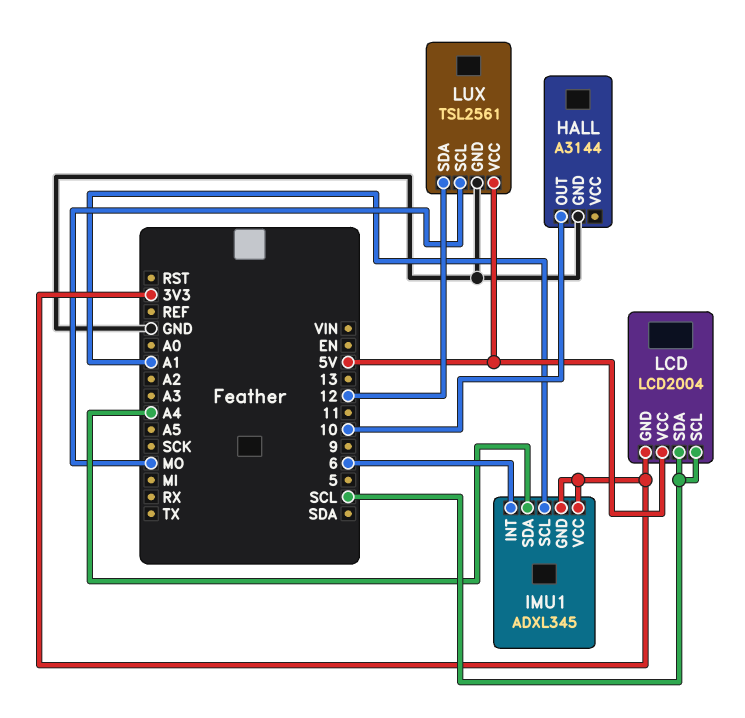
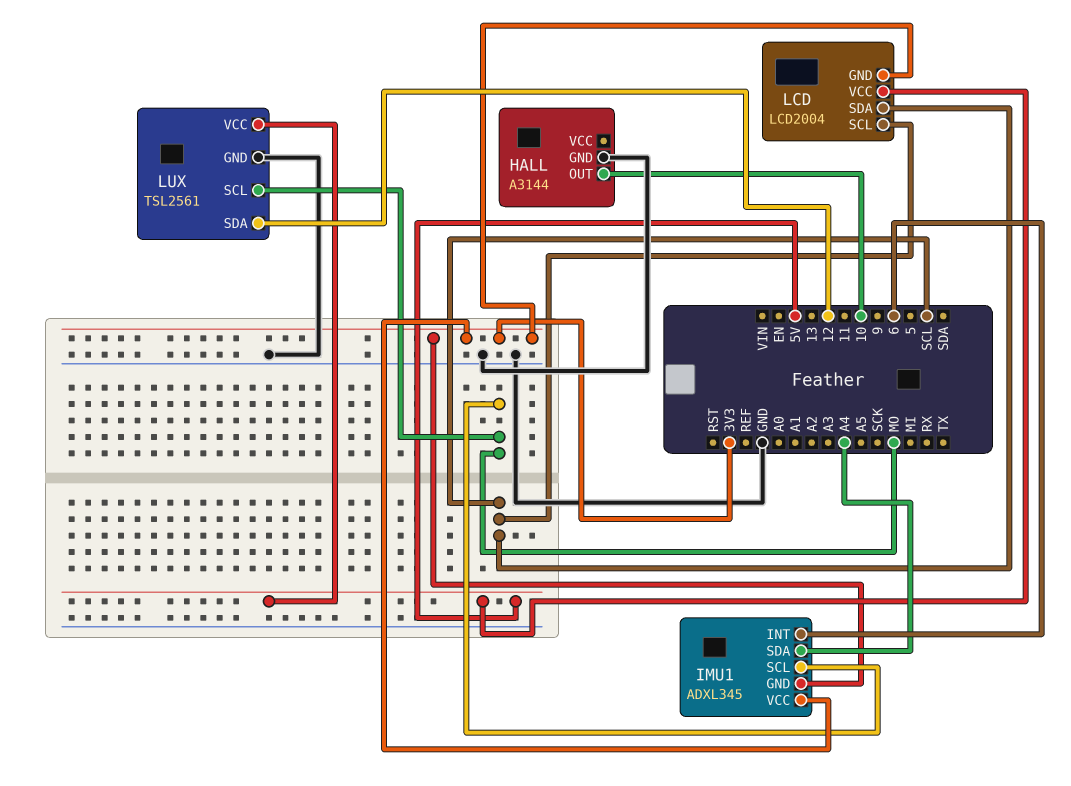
IMU1 pin SCL: A1 -> MO

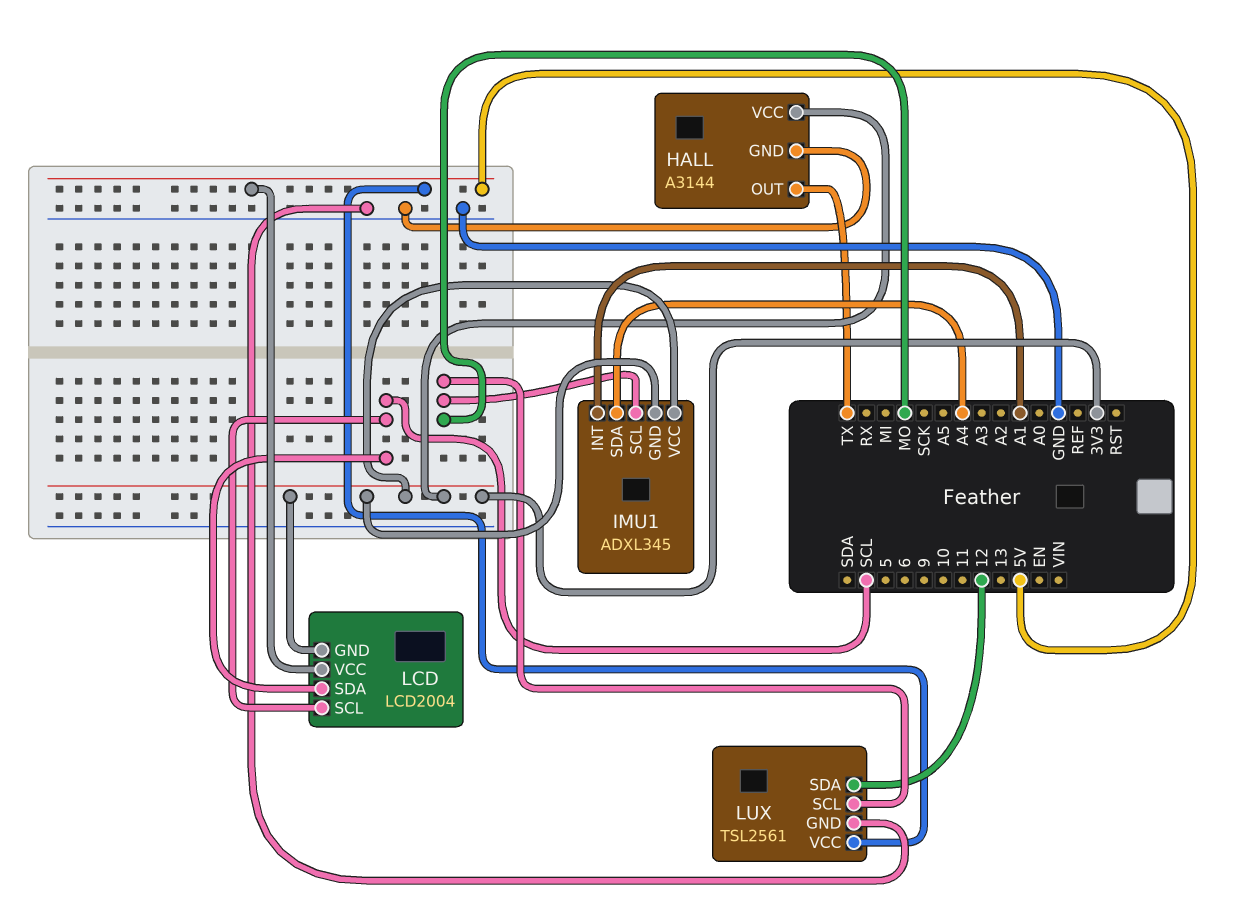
HALL pin OUT: 10 -> TX
HALL pin VCC: none -> 3V3
IMU1 pin INT: 6 -> A1

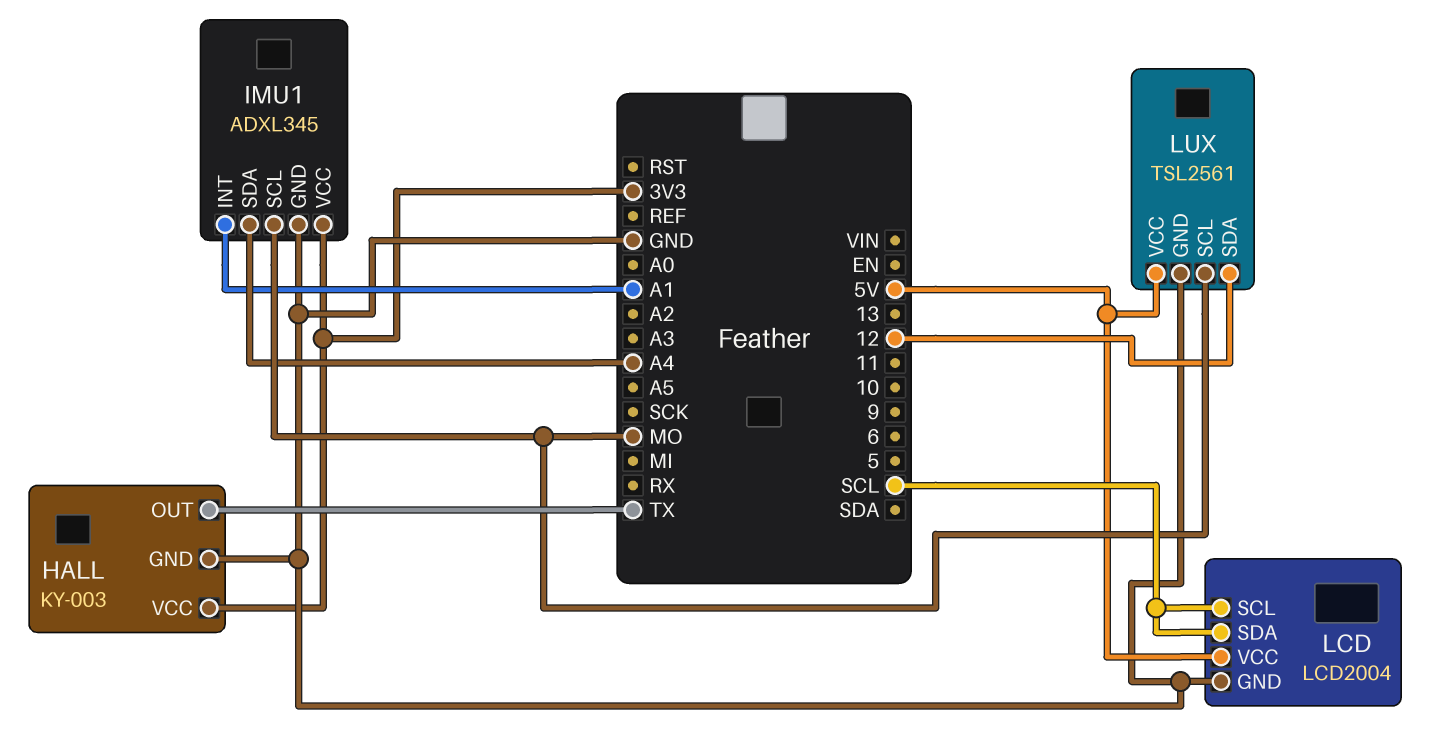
HALL: A3144 -> KY-003
IMU1 pin GND: 3V3 -> GND
LCD pin GND: 3V3 -> GND

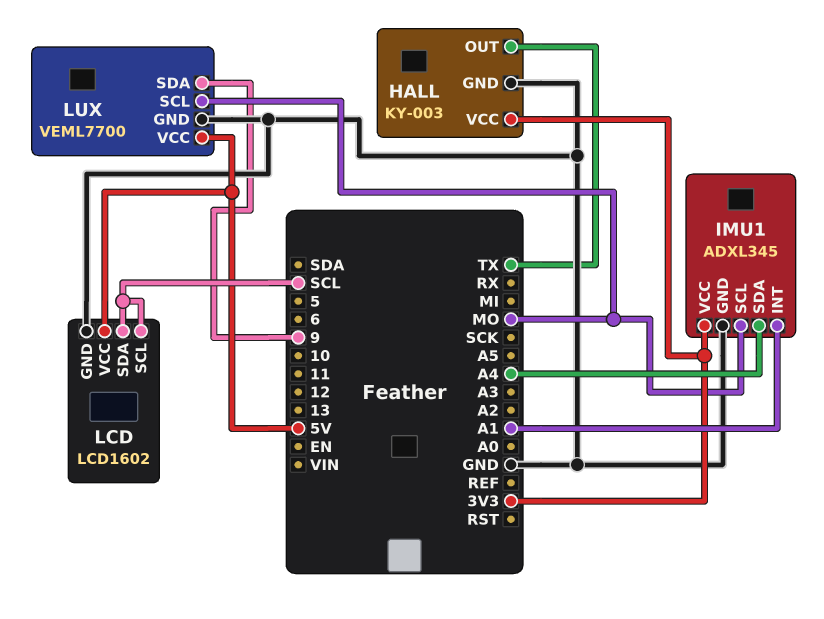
LCD: LCD2004 -> LCD1602
LUX: TSL2561 -> VEML7700
LUX pin SDA: 12 -> 9

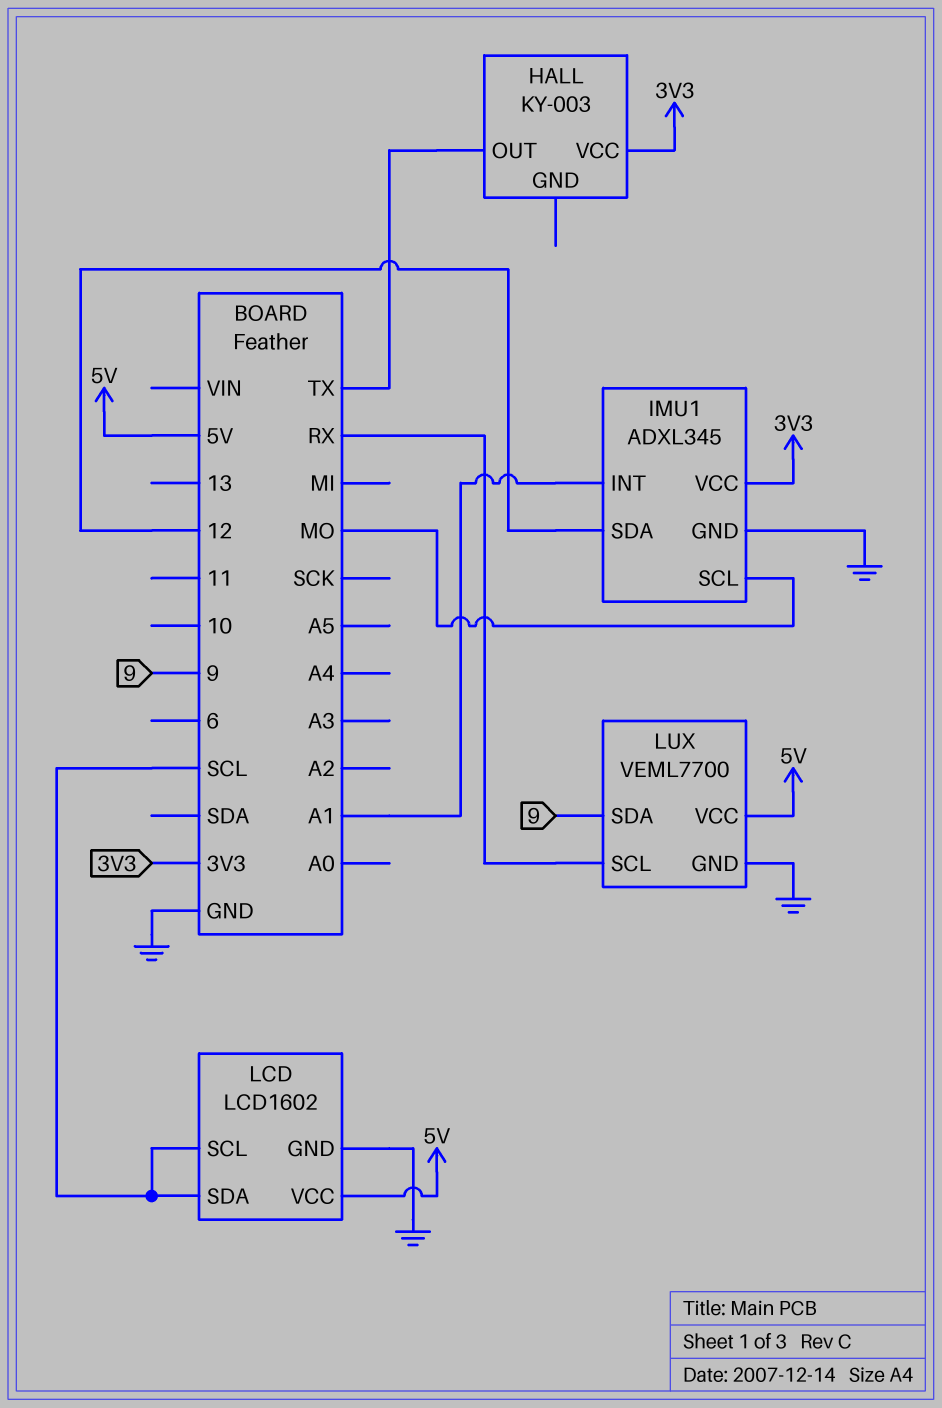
HALL pin GND: GND -> none
IMU1 pin SDA: A4 -> 12
LUX pin SCL: MO -> RX

